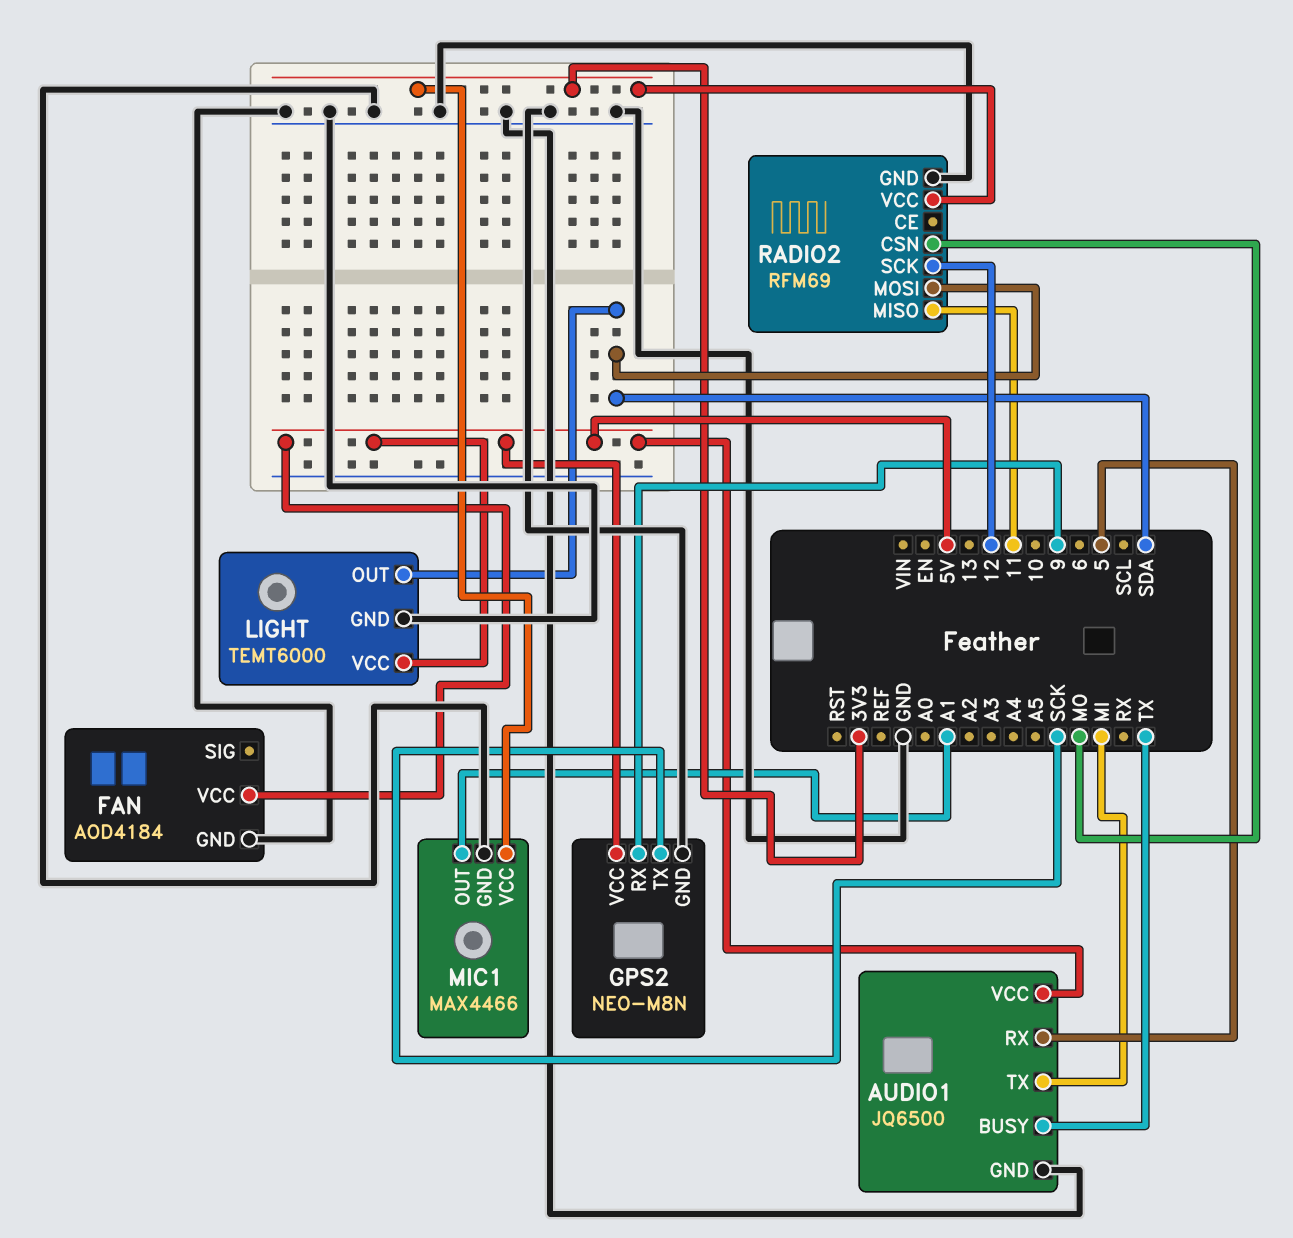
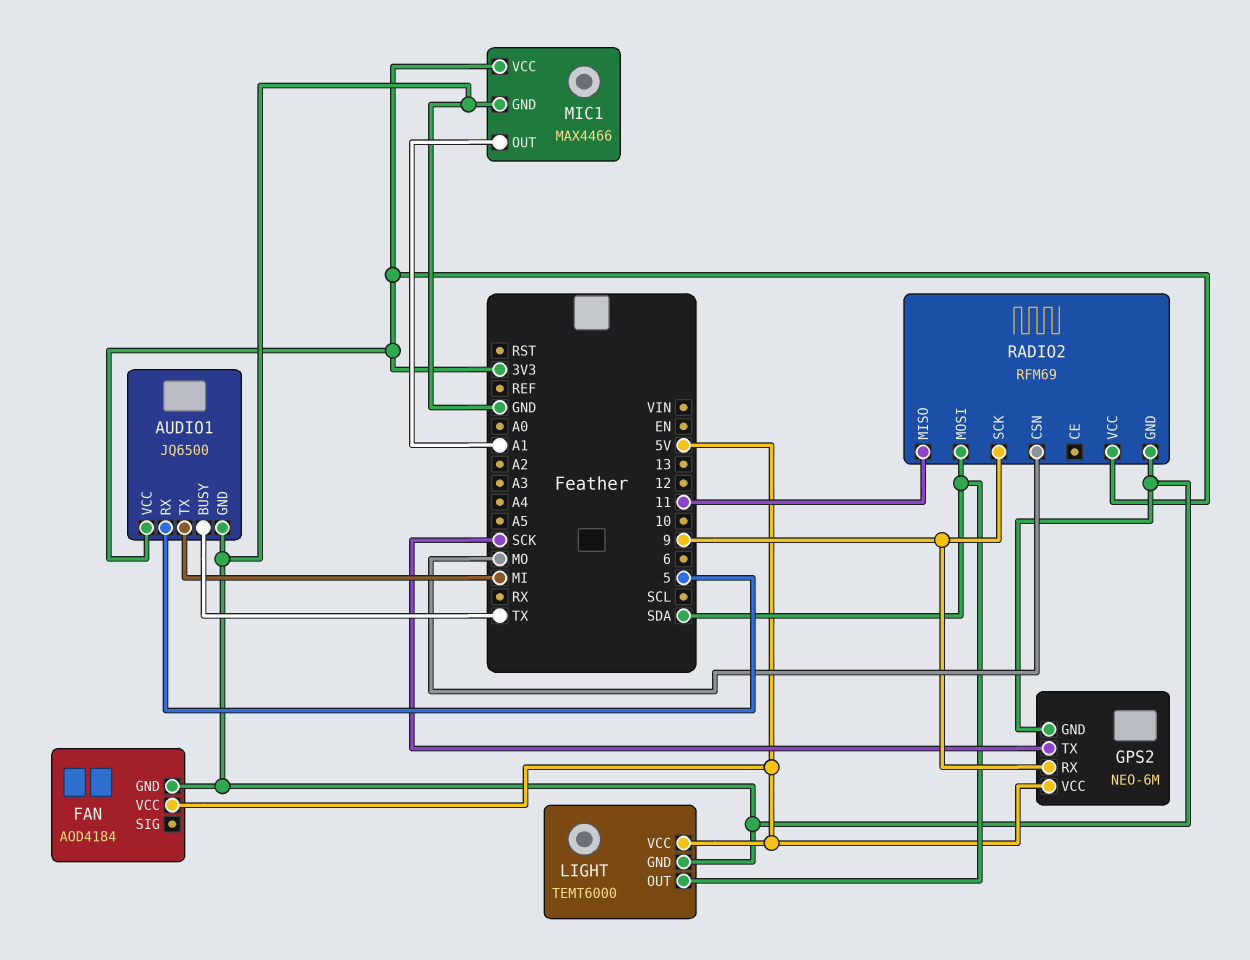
AUDIO1 pin VCC: 5V -> 3V3
GPS2: NEO-M8N -> NEO-6M
RADIO2 pin SCK: 12 -> 9

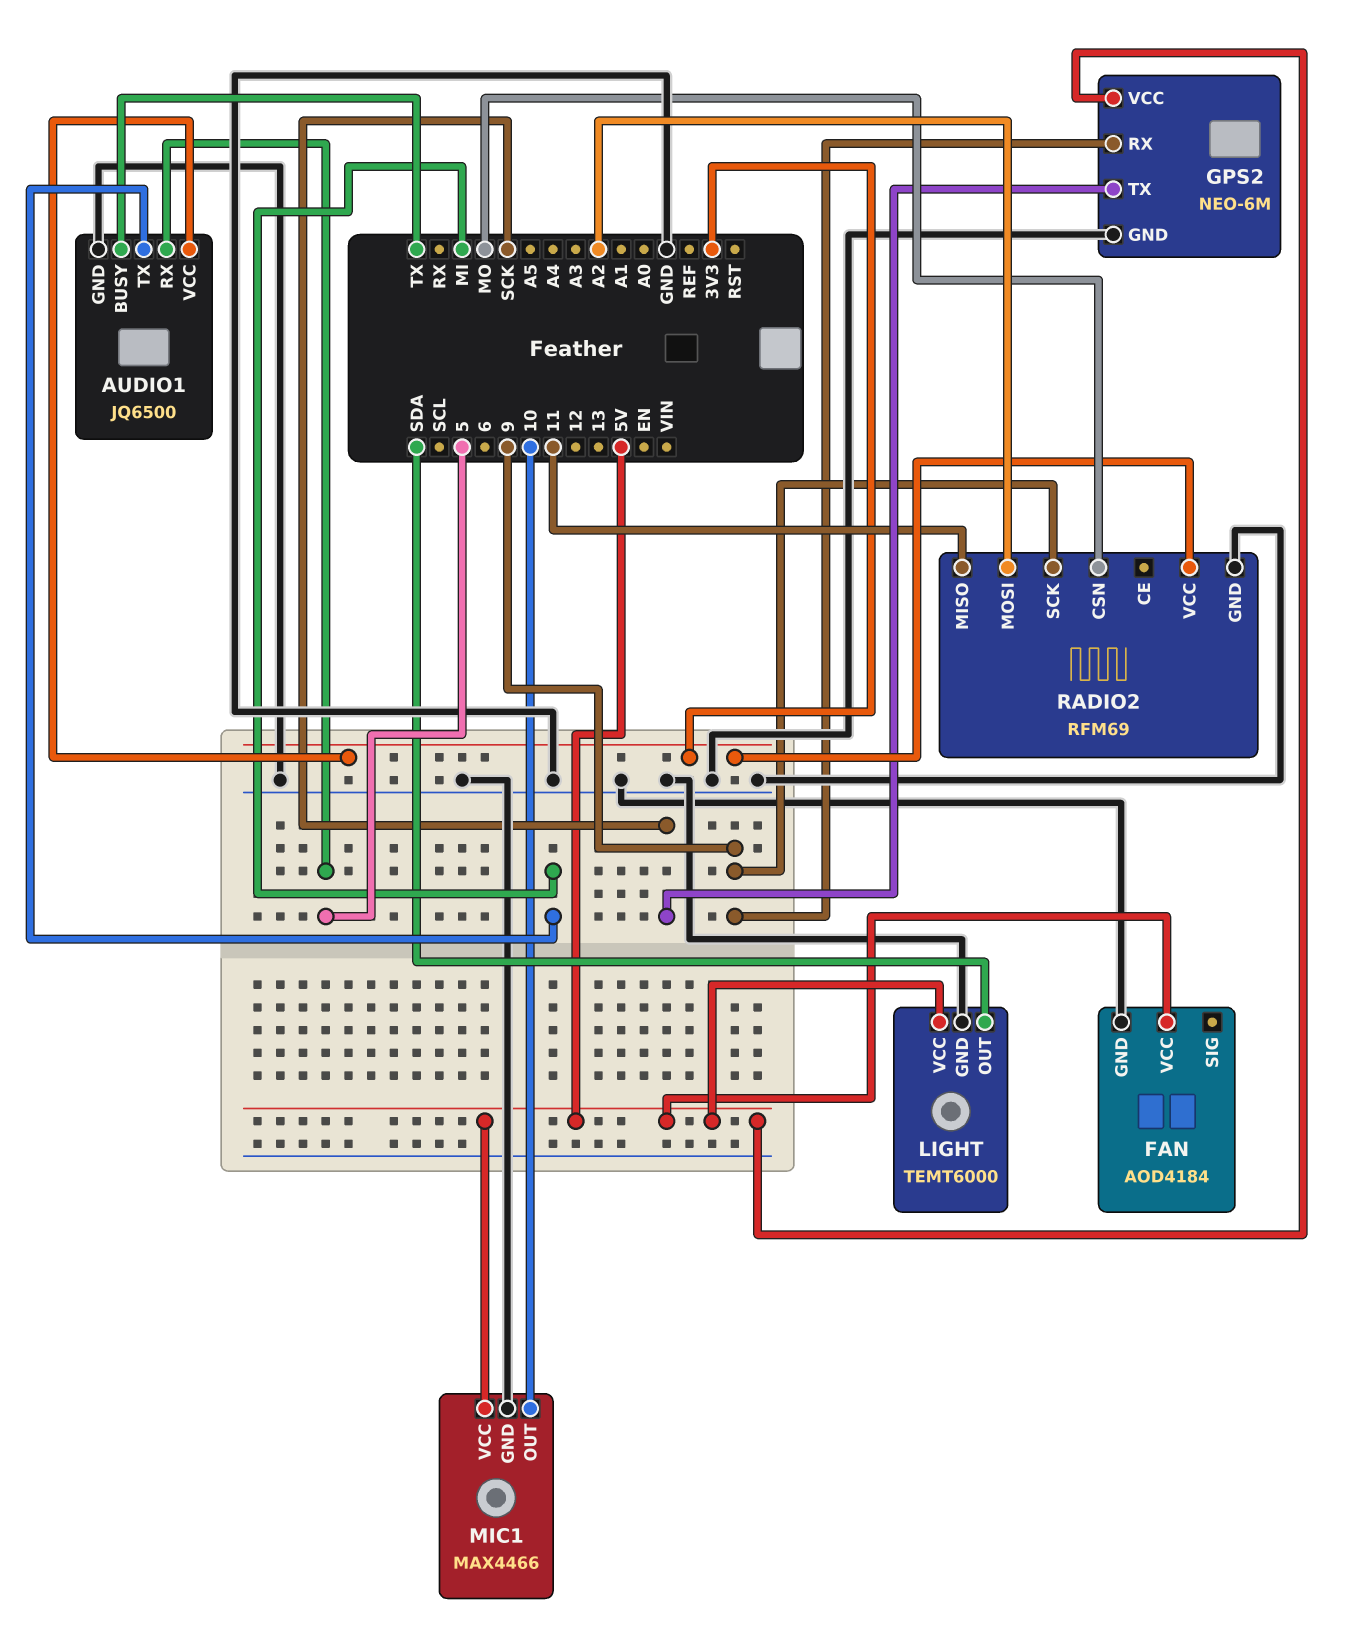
MIC1 pin OUT: A1 -> 10
MIC1 pin VCC: 3V3 -> 5V
RADIO2 pin MOSI: SDA -> A2

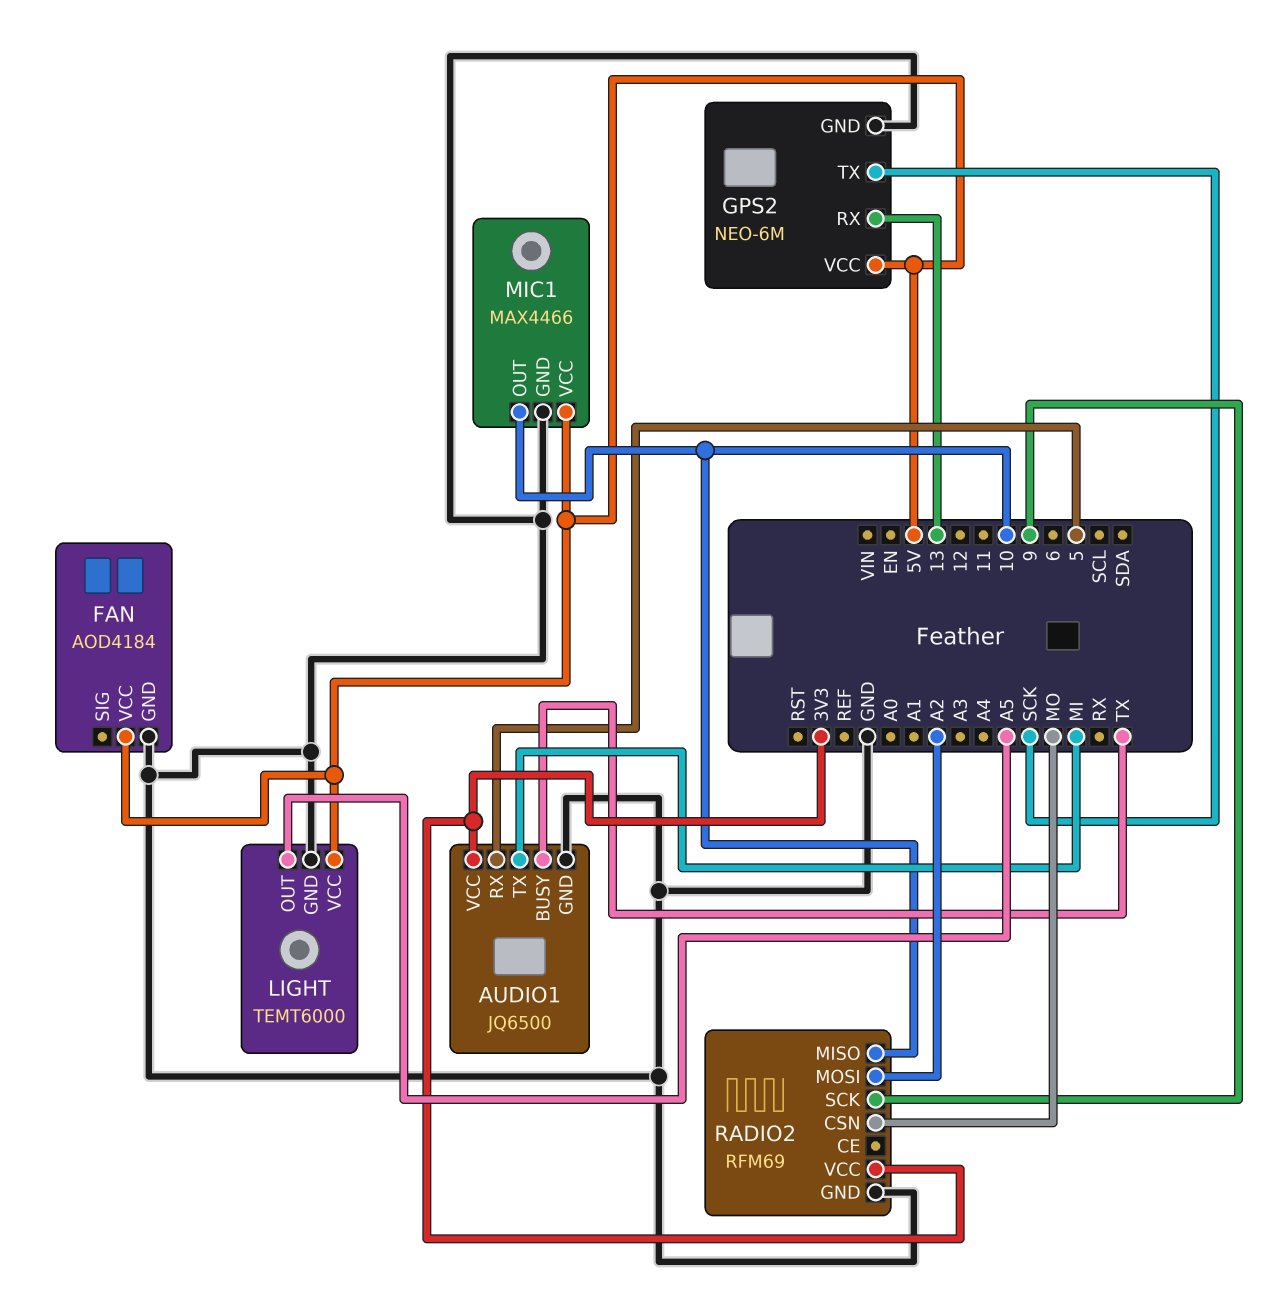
GPS2 pin RX: 9 -> 13
LIGHT pin OUT: SDA -> A5
RADIO2 pin MISO: 11 -> 10

